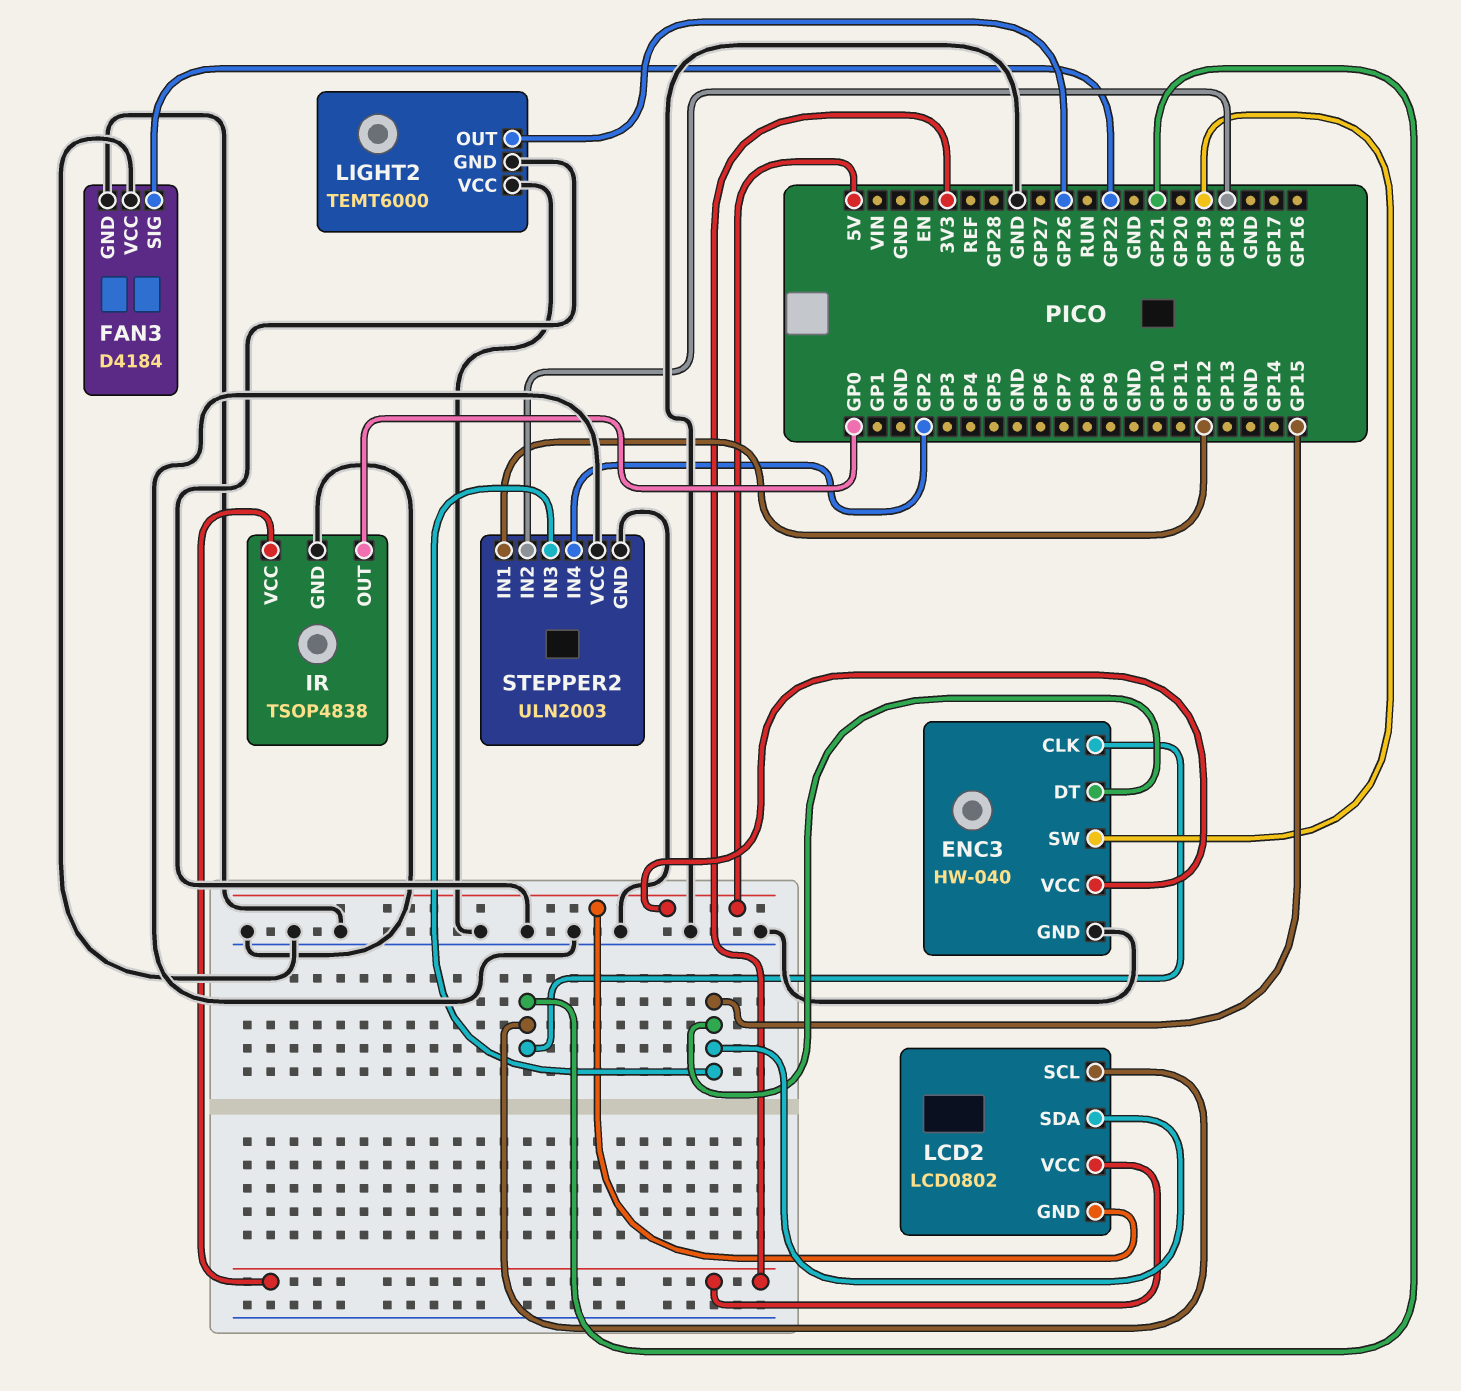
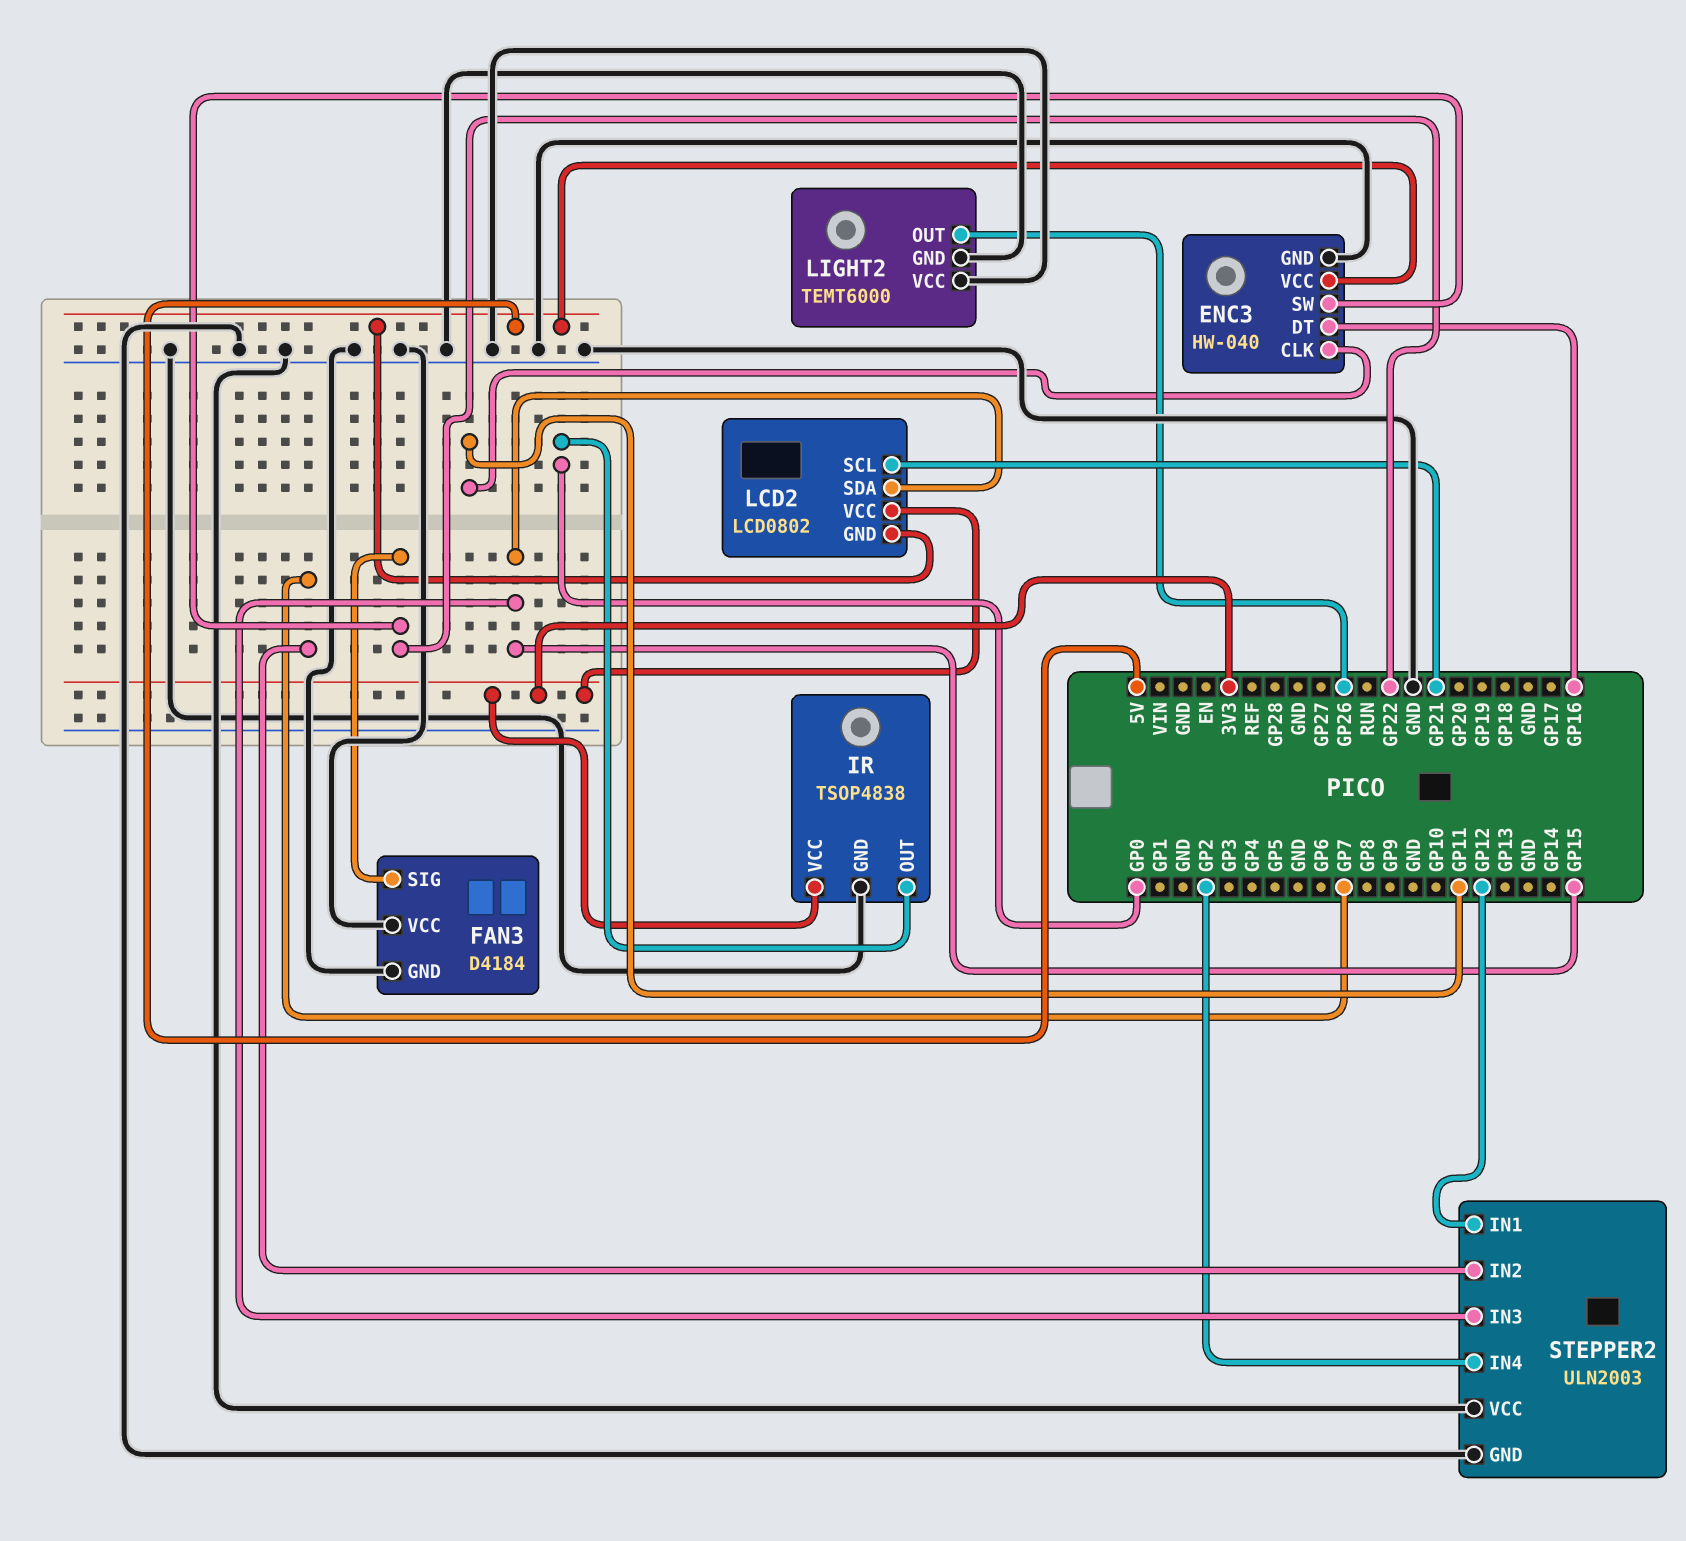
ENC3 pin CLK: GP21 -> GP11
ENC3 pin DT: GP15 -> GP16
ENC3 pin SW: GP19 -> GP22
STEPPER2 pin IN2: GP18 -> GP7

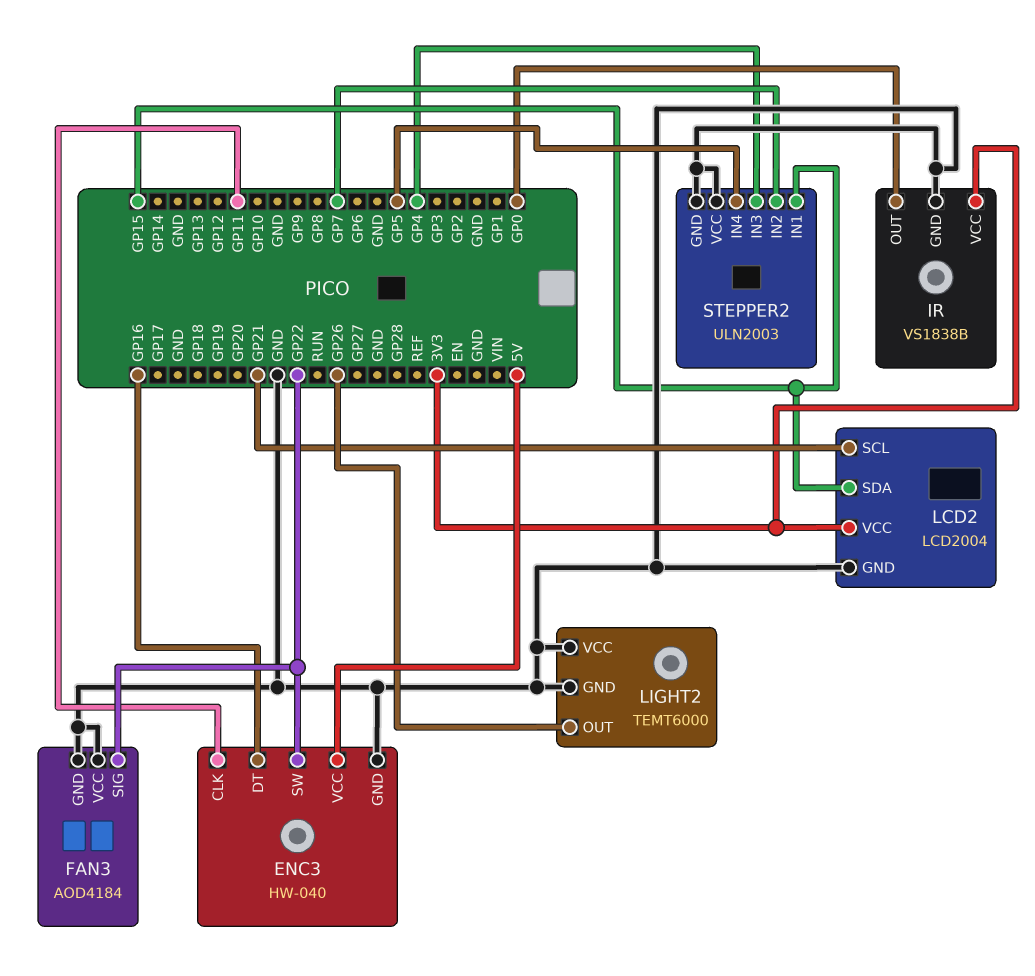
FAN3: D4184 -> AOD4184
IR: TSOP4838 -> VS1838B
LCD2: LCD0802 -> LCD2004
LCD2 pin GND: 5V -> GND
STEPPER2 pin IN1: GP12 -> GP15
STEPPER2 pin IN3: GP15 -> GP4
STEPPER2 pin IN4: GP2 -> GP5

